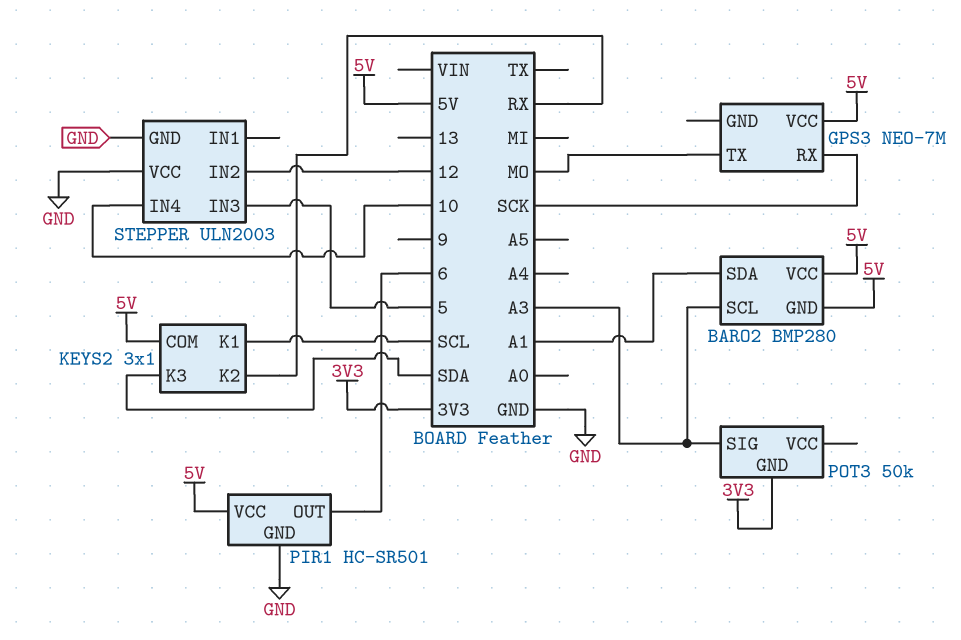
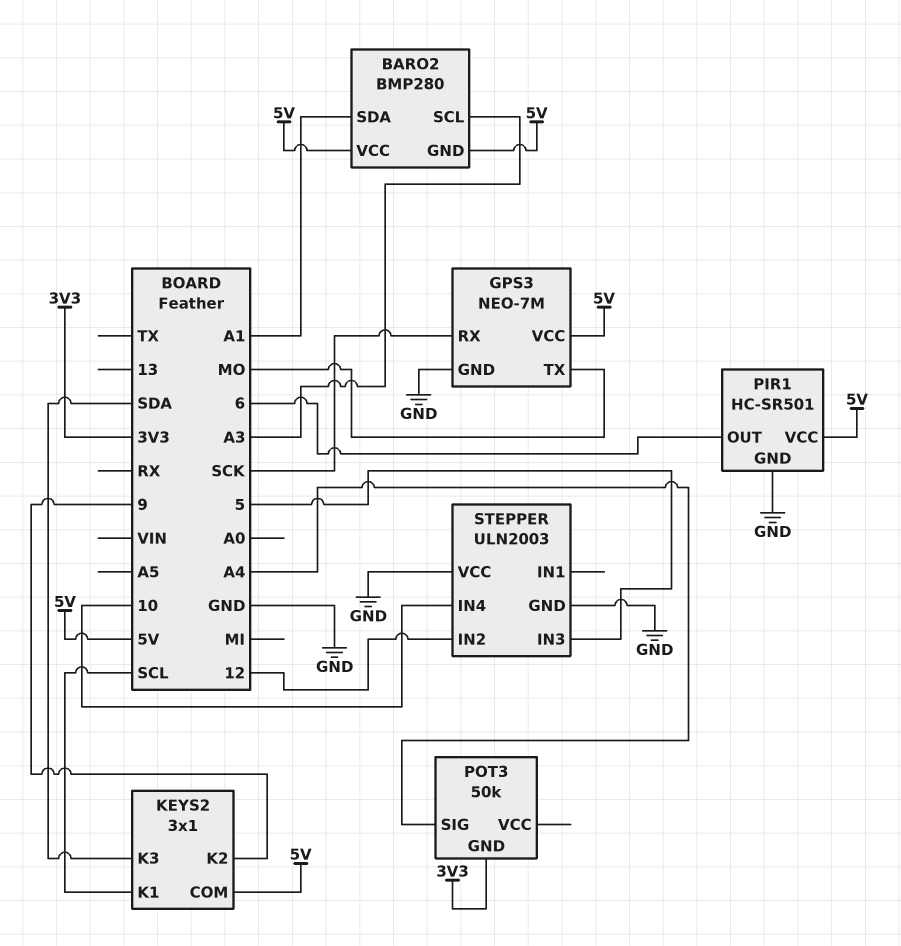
GPS3 pin GND: none -> GND
KEYS2 pin K2: RX -> 9
POT3 pin SIG: A3 -> A4

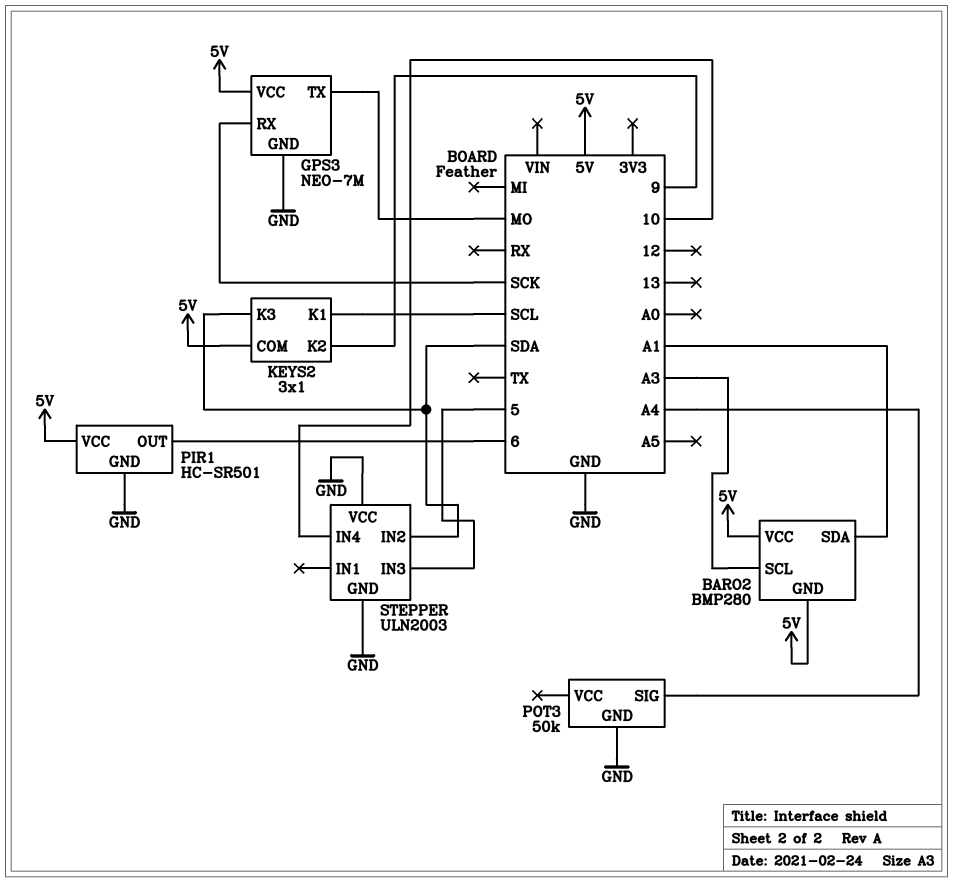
POT3 pin GND: 3V3 -> GND
STEPPER pin IN2: 12 -> SDA

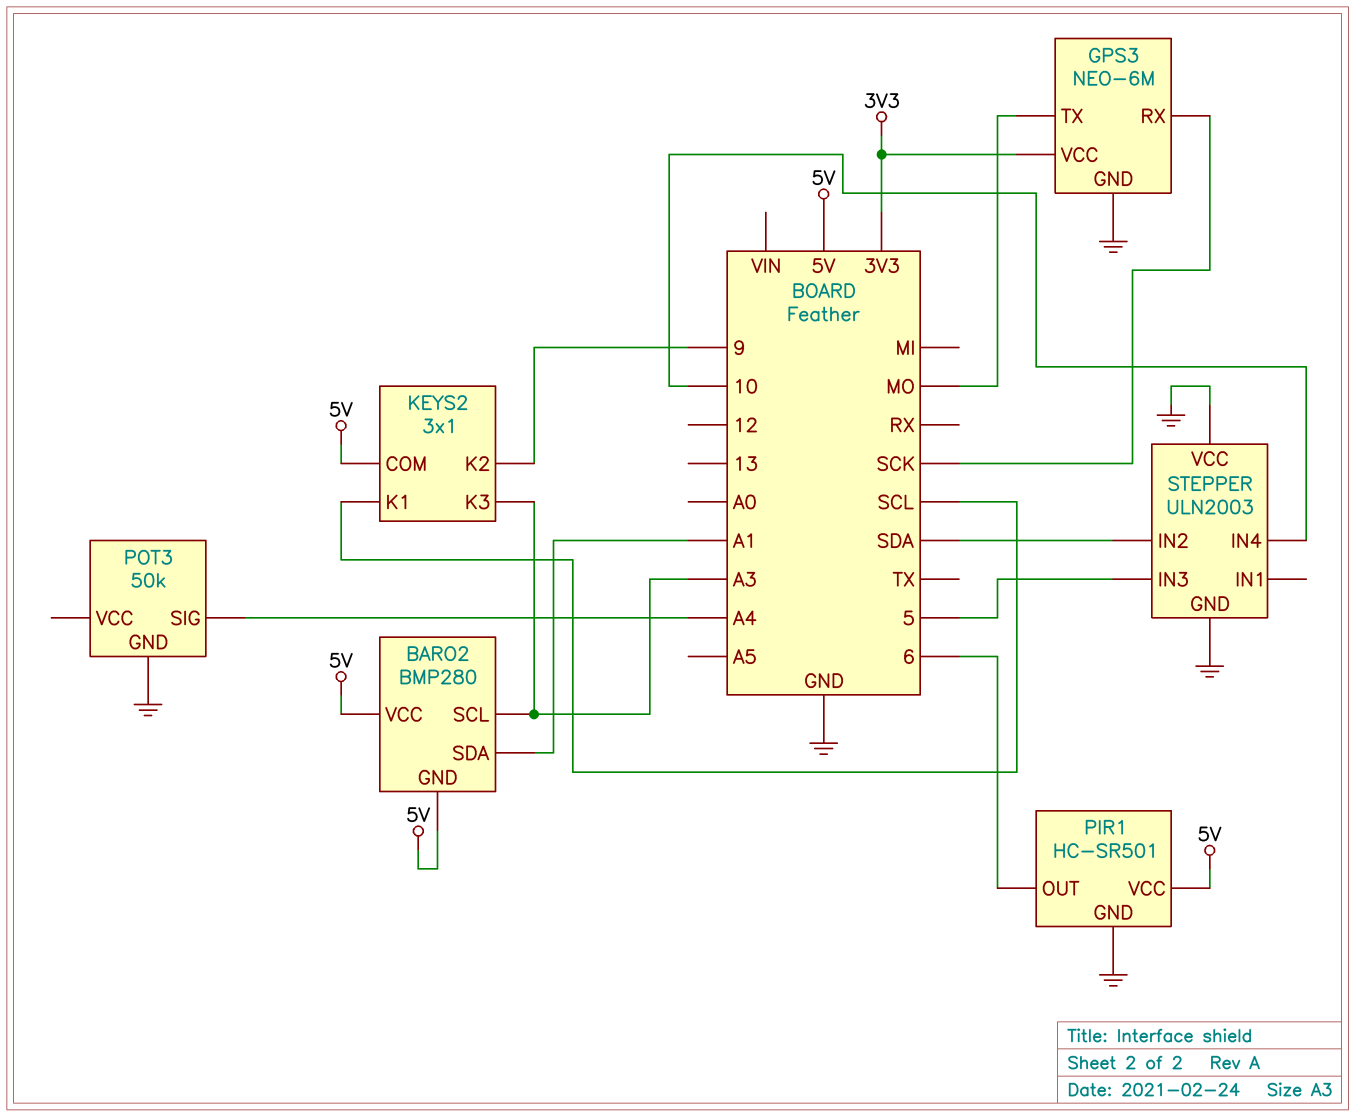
GPS3: NEO-7M -> NEO-6M
GPS3 pin VCC: 5V -> 3V3
KEYS2 pin K3: SDA -> A3

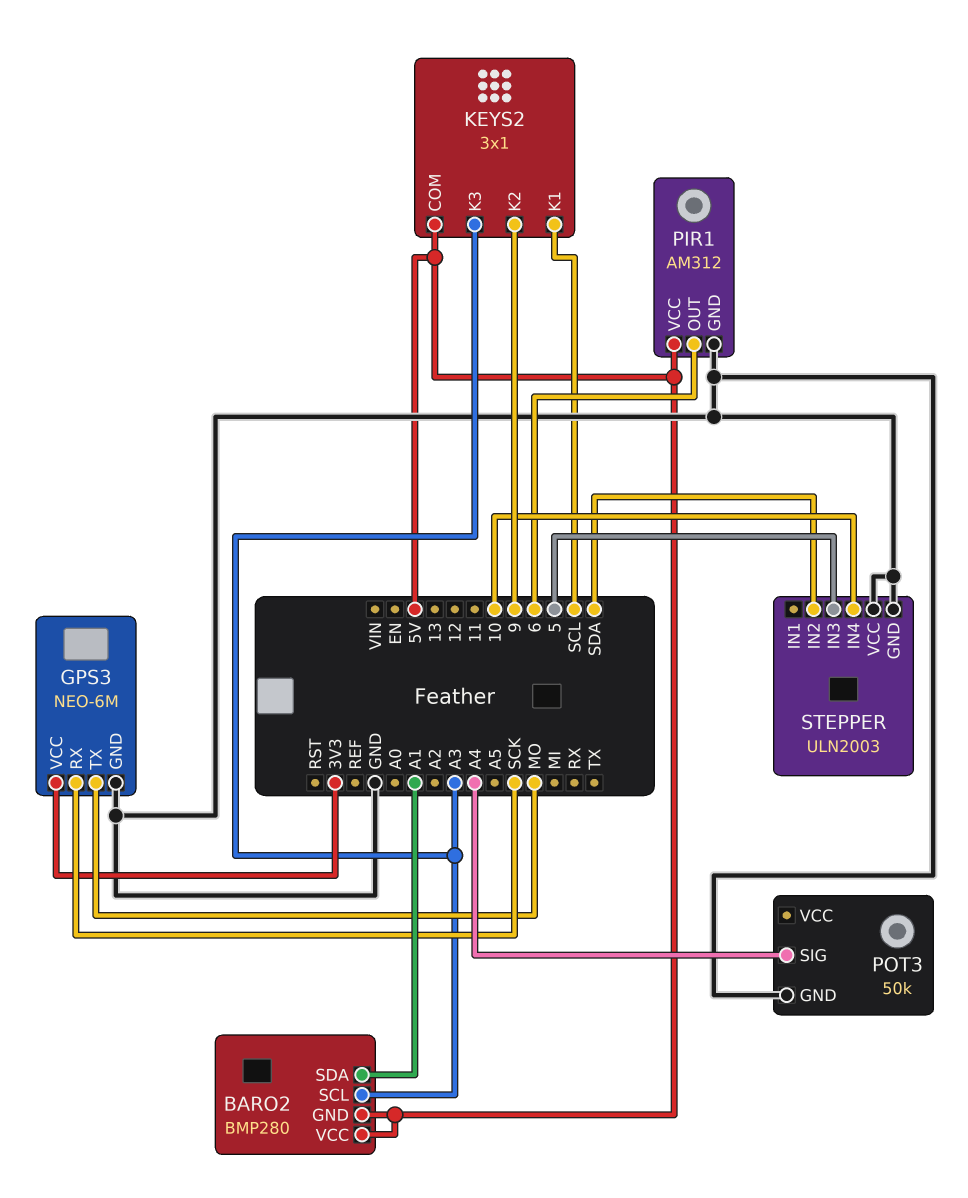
PIR1: HC-SR501 -> AM312

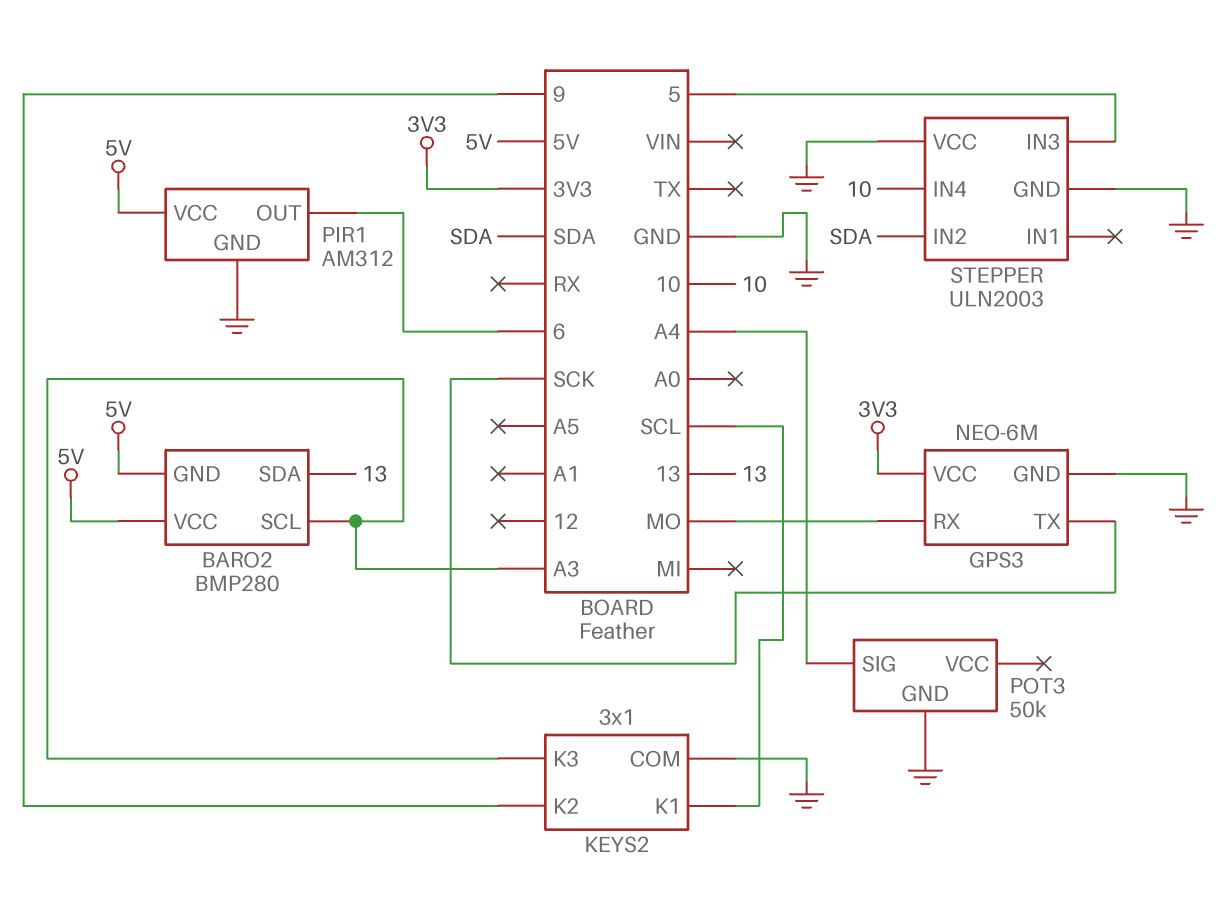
BARO2 pin SDA: A1 -> 13
GPS3 pin RX: SCK -> MO
GPS3 pin TX: MO -> SCK
KEYS2 pin COM: 5V -> GND

